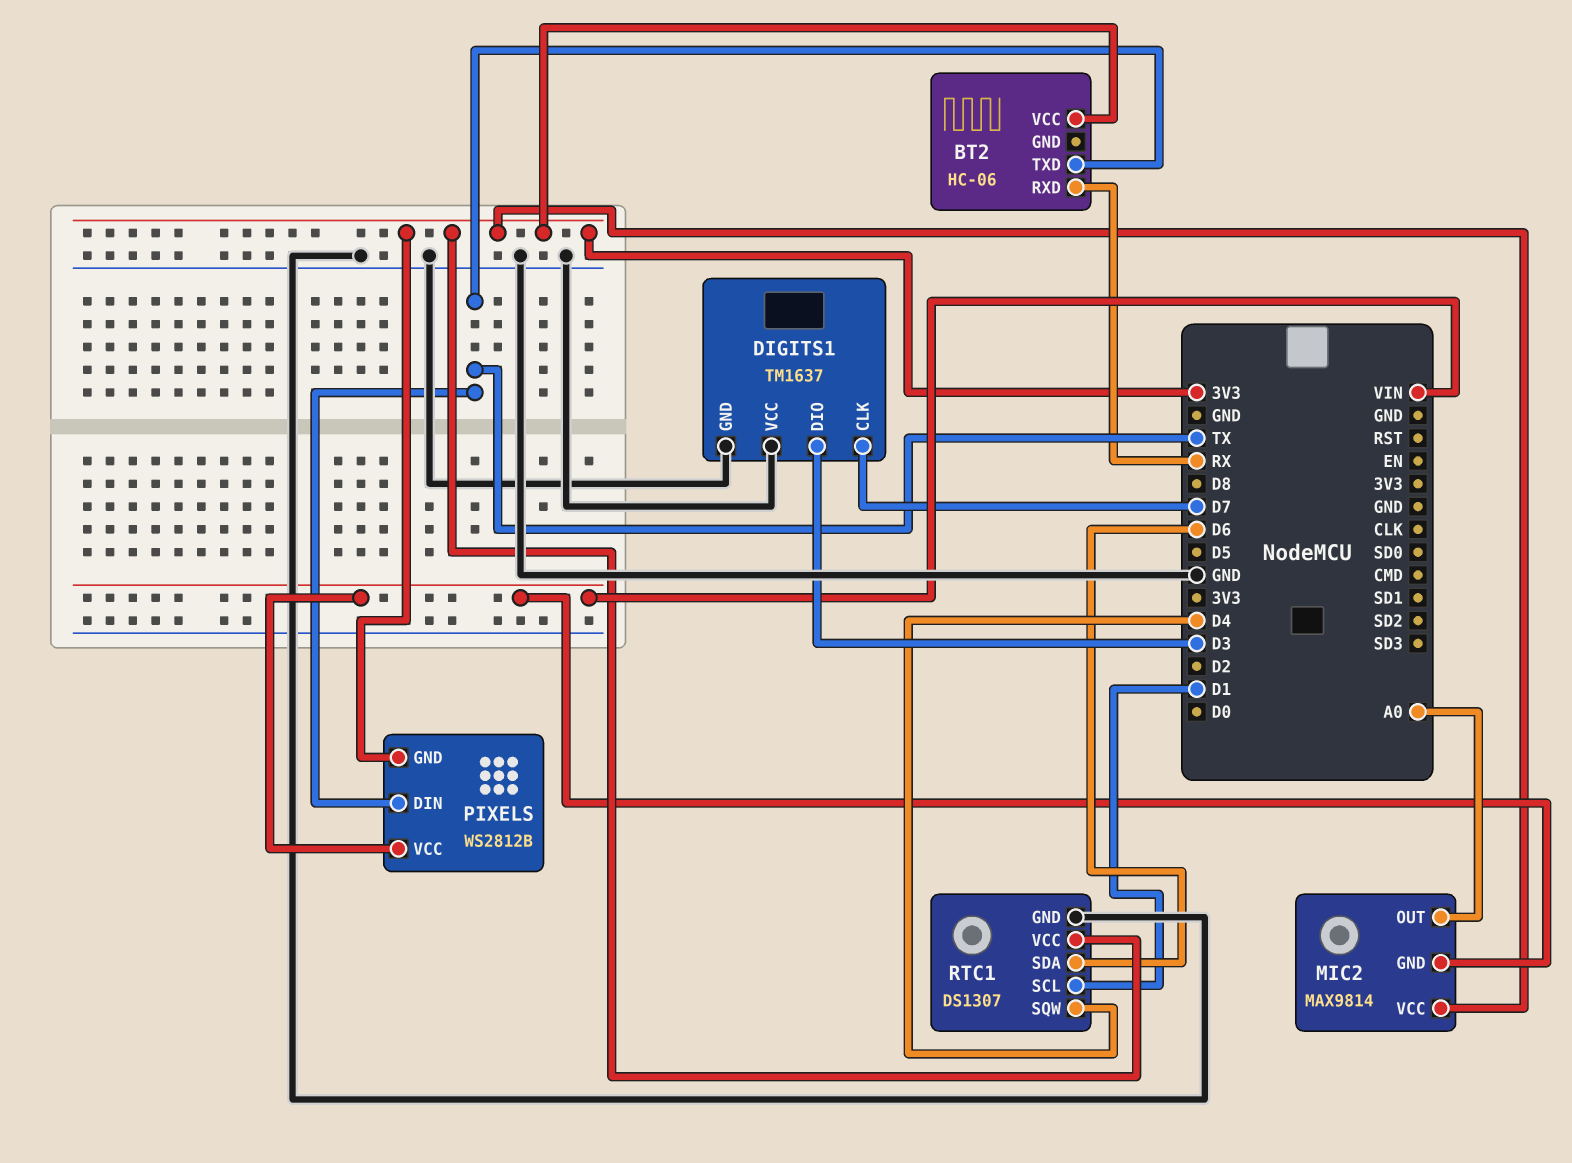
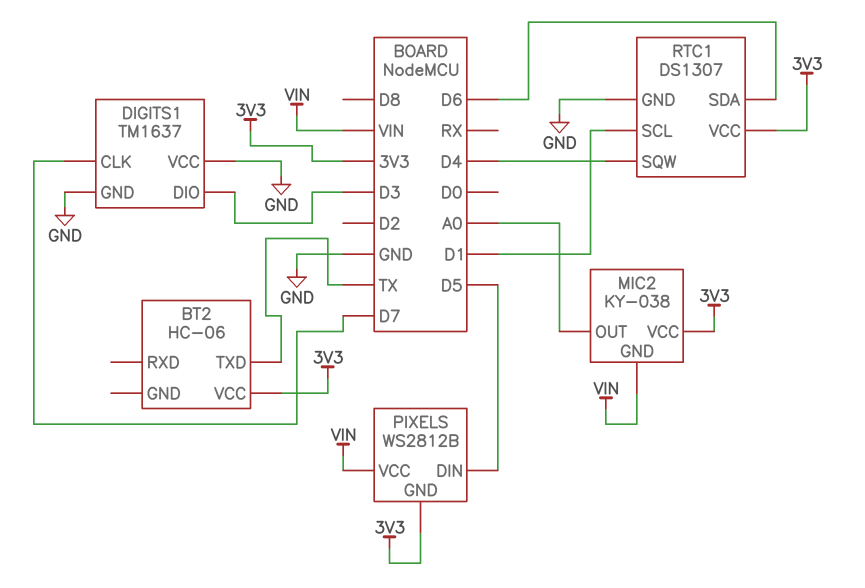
BT2 pin RXD: RX -> none
MIC2: MAX9814 -> KY-038
PIXELS pin DIN: TX -> D5

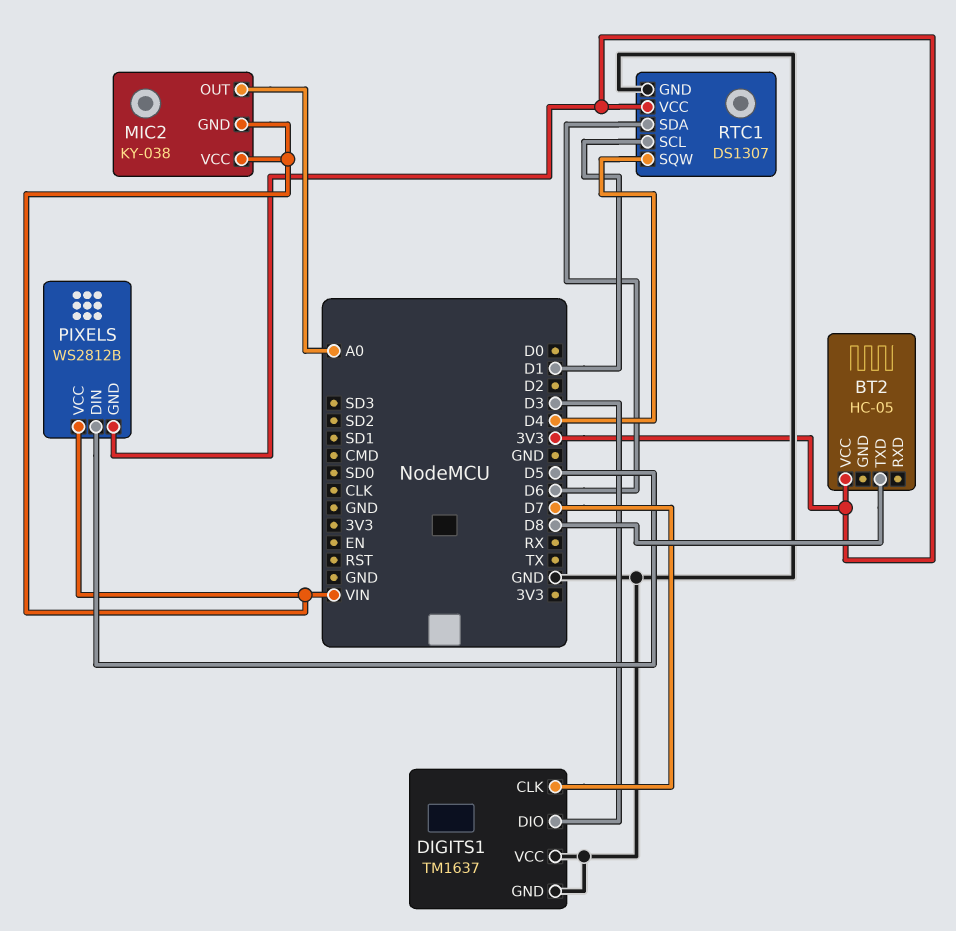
BT2: HC-06 -> HC-05
BT2 pin TXD: TX -> D8
MIC2 pin VCC: 3V3 -> VIN

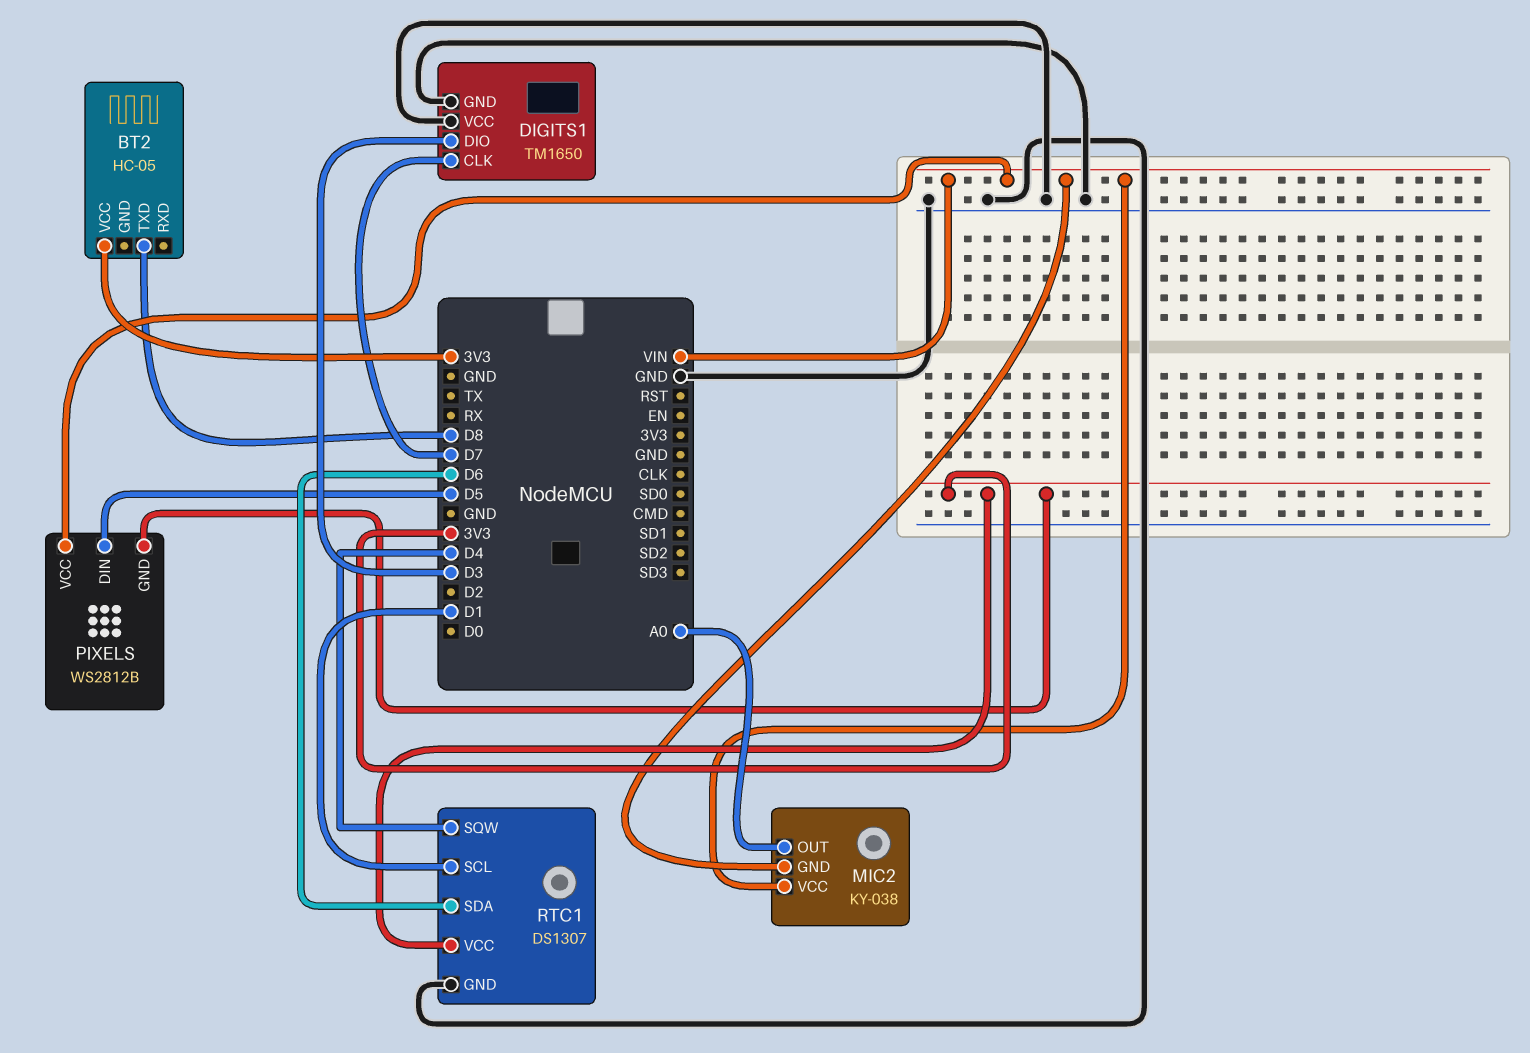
DIGITS1: TM1637 -> TM1650

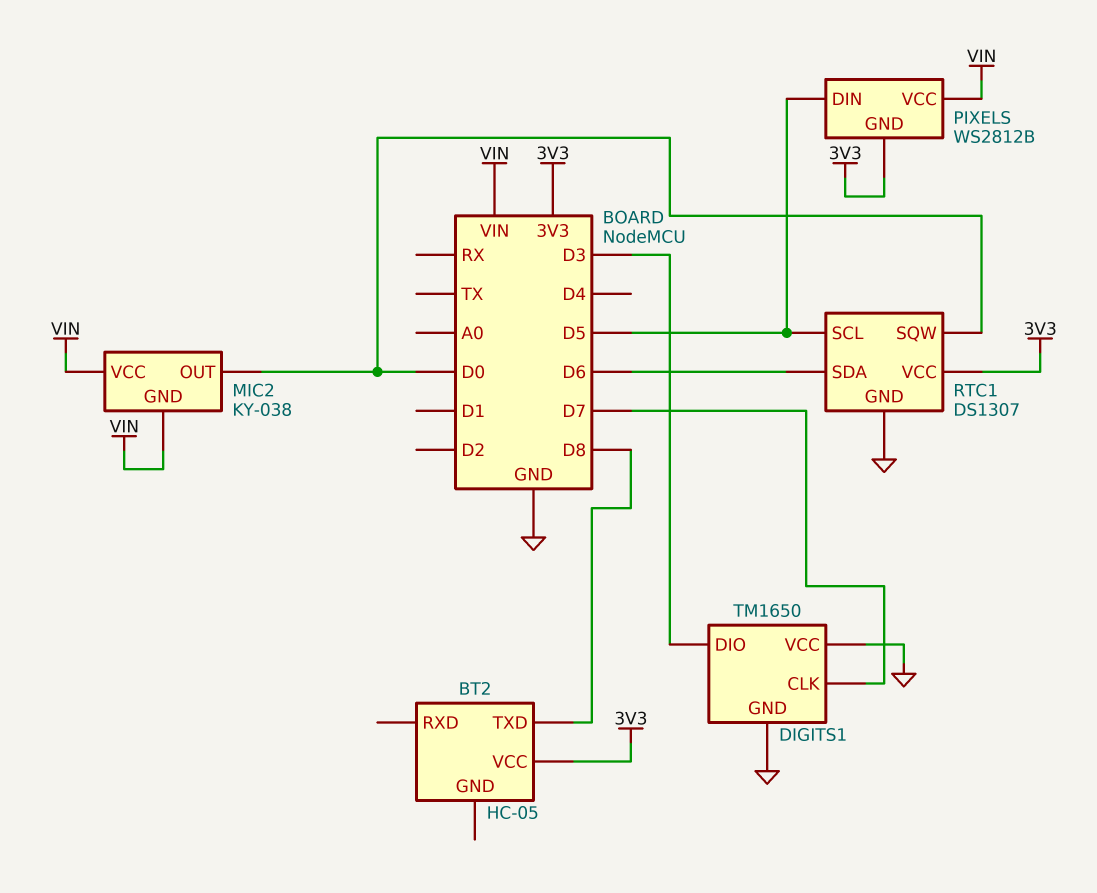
MIC2 pin OUT: A0 -> D0
RTC1 pin SCL: D1 -> D5
RTC1 pin SQW: D4 -> D0

